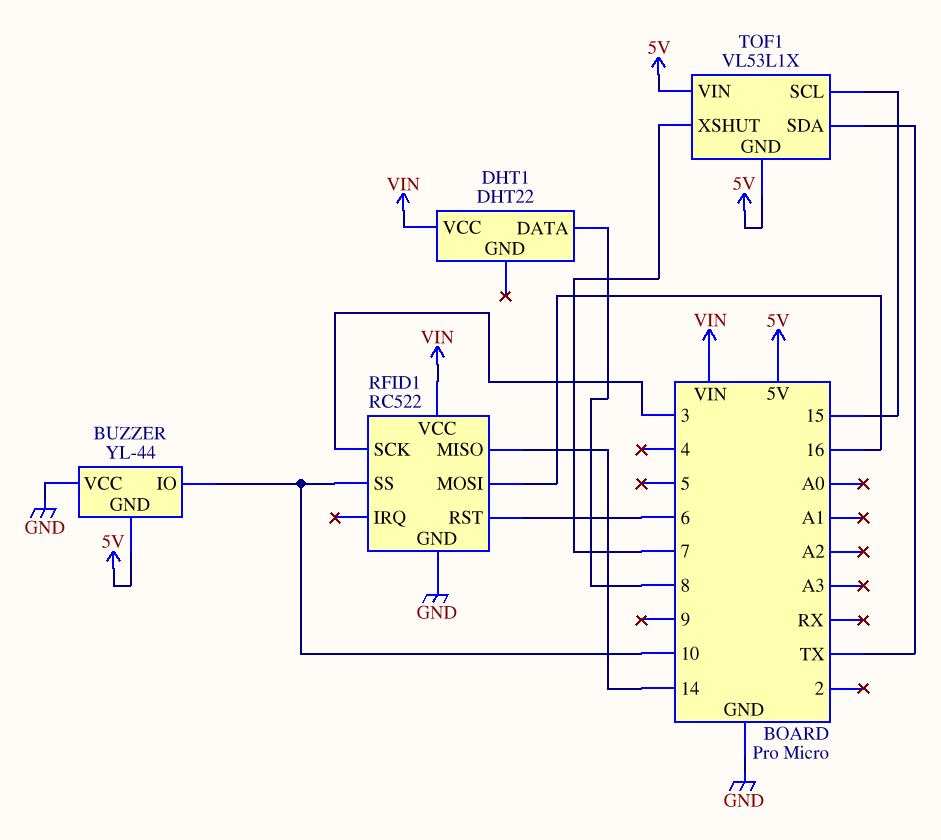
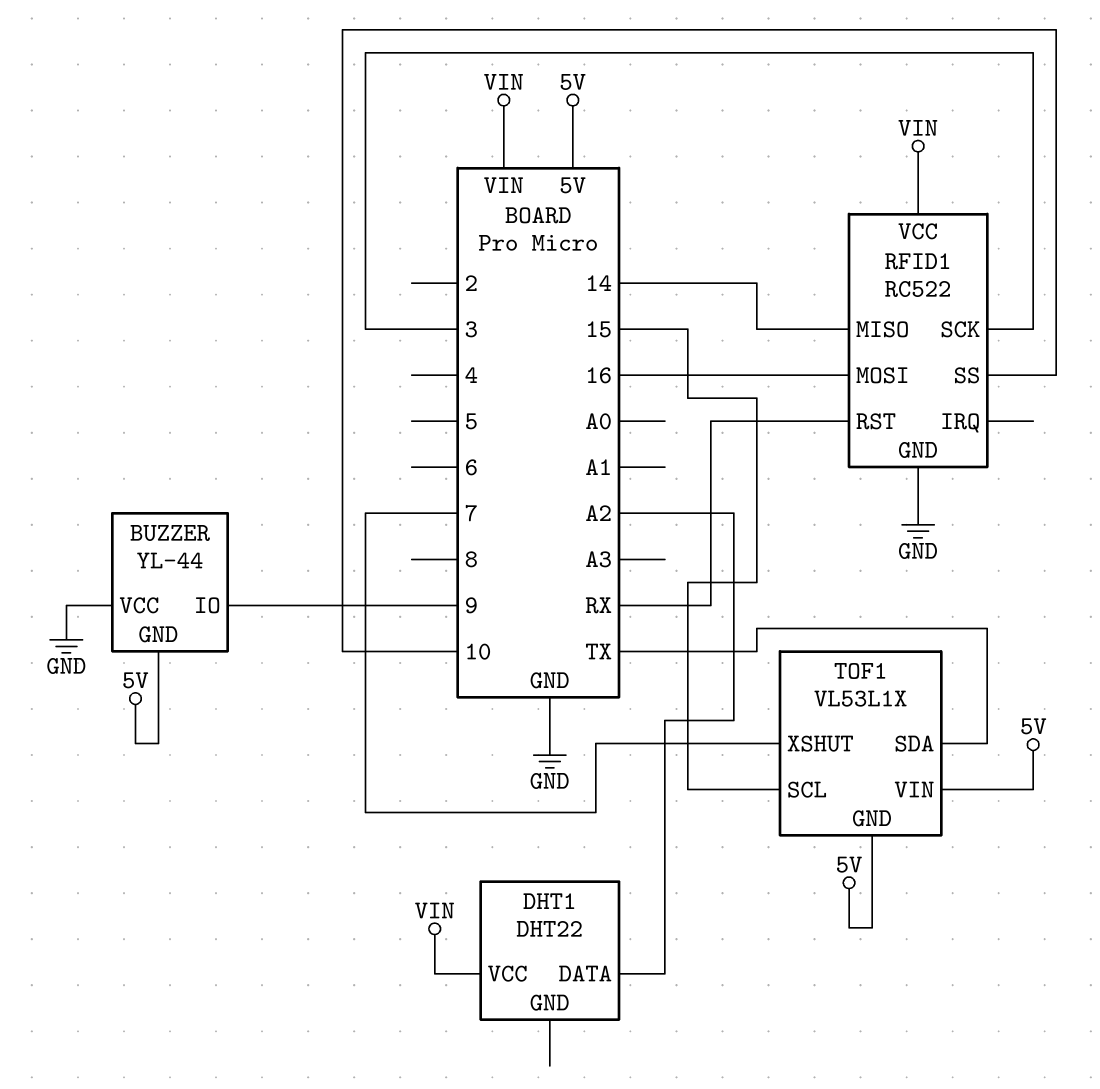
BUZZER pin IO: 10 -> 9
DHT1 pin DATA: 8 -> A2
RFID1 pin RST: 6 -> RX

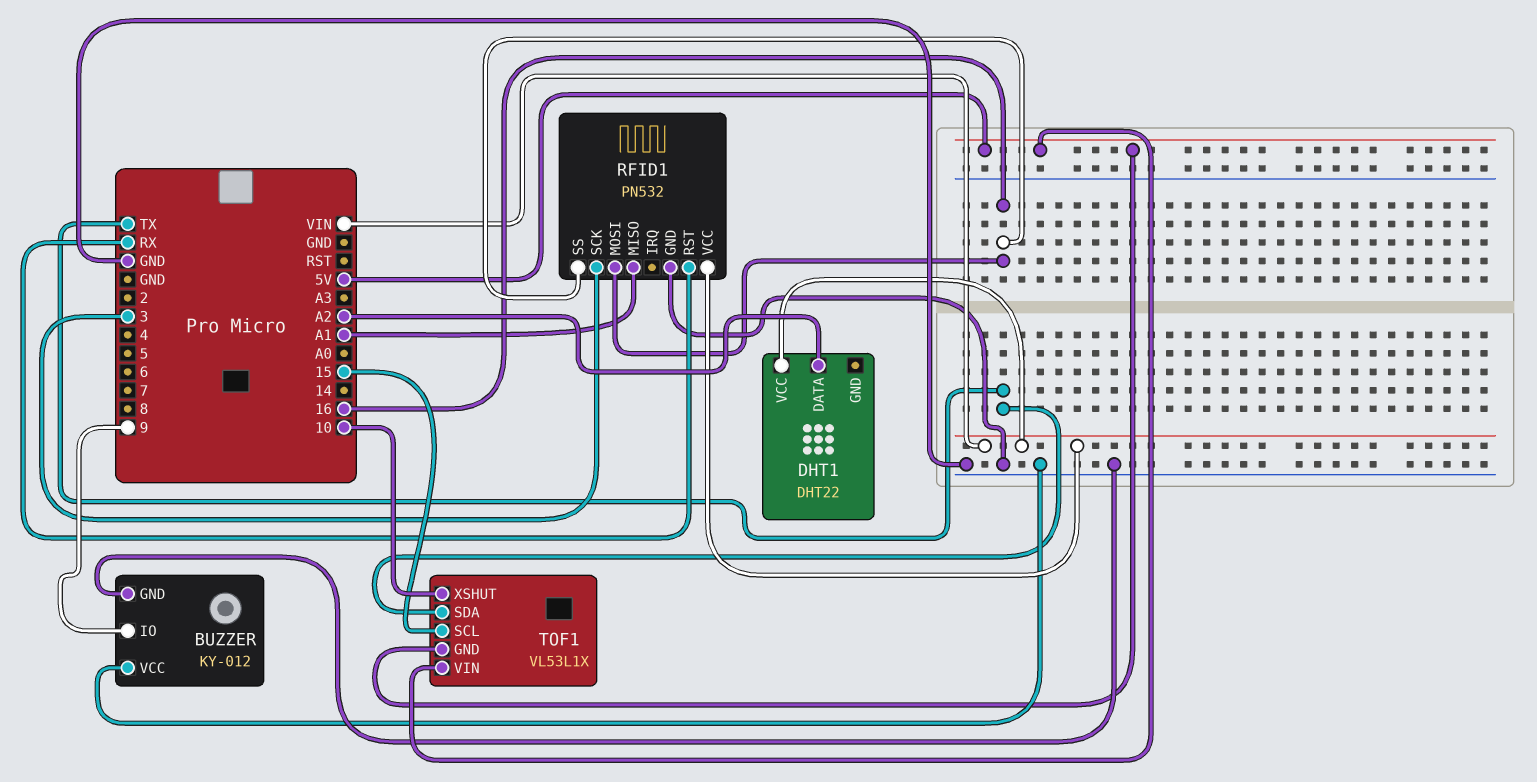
BUZZER: YL-44 -> KY-012
BUZZER pin GND: 5V -> GND
RFID1: RC522 -> PN532
RFID1 pin MISO: 14 -> A1
RFID1 pin SS: 10 -> 16
TOF1 pin XSHUT: 7 -> 10

